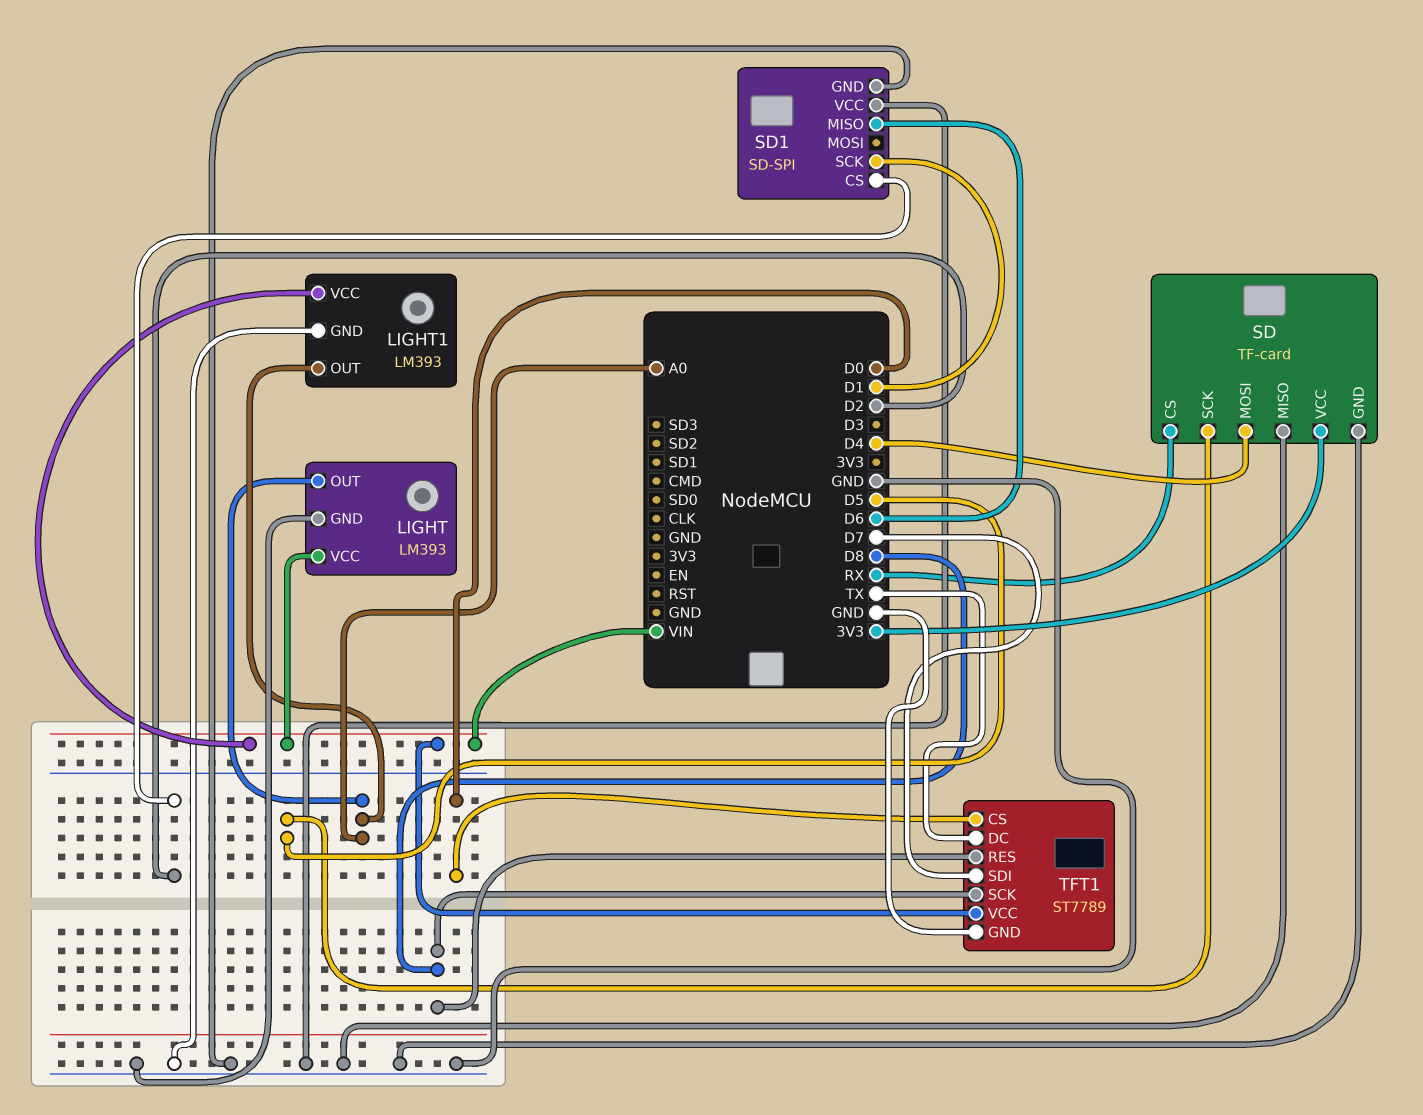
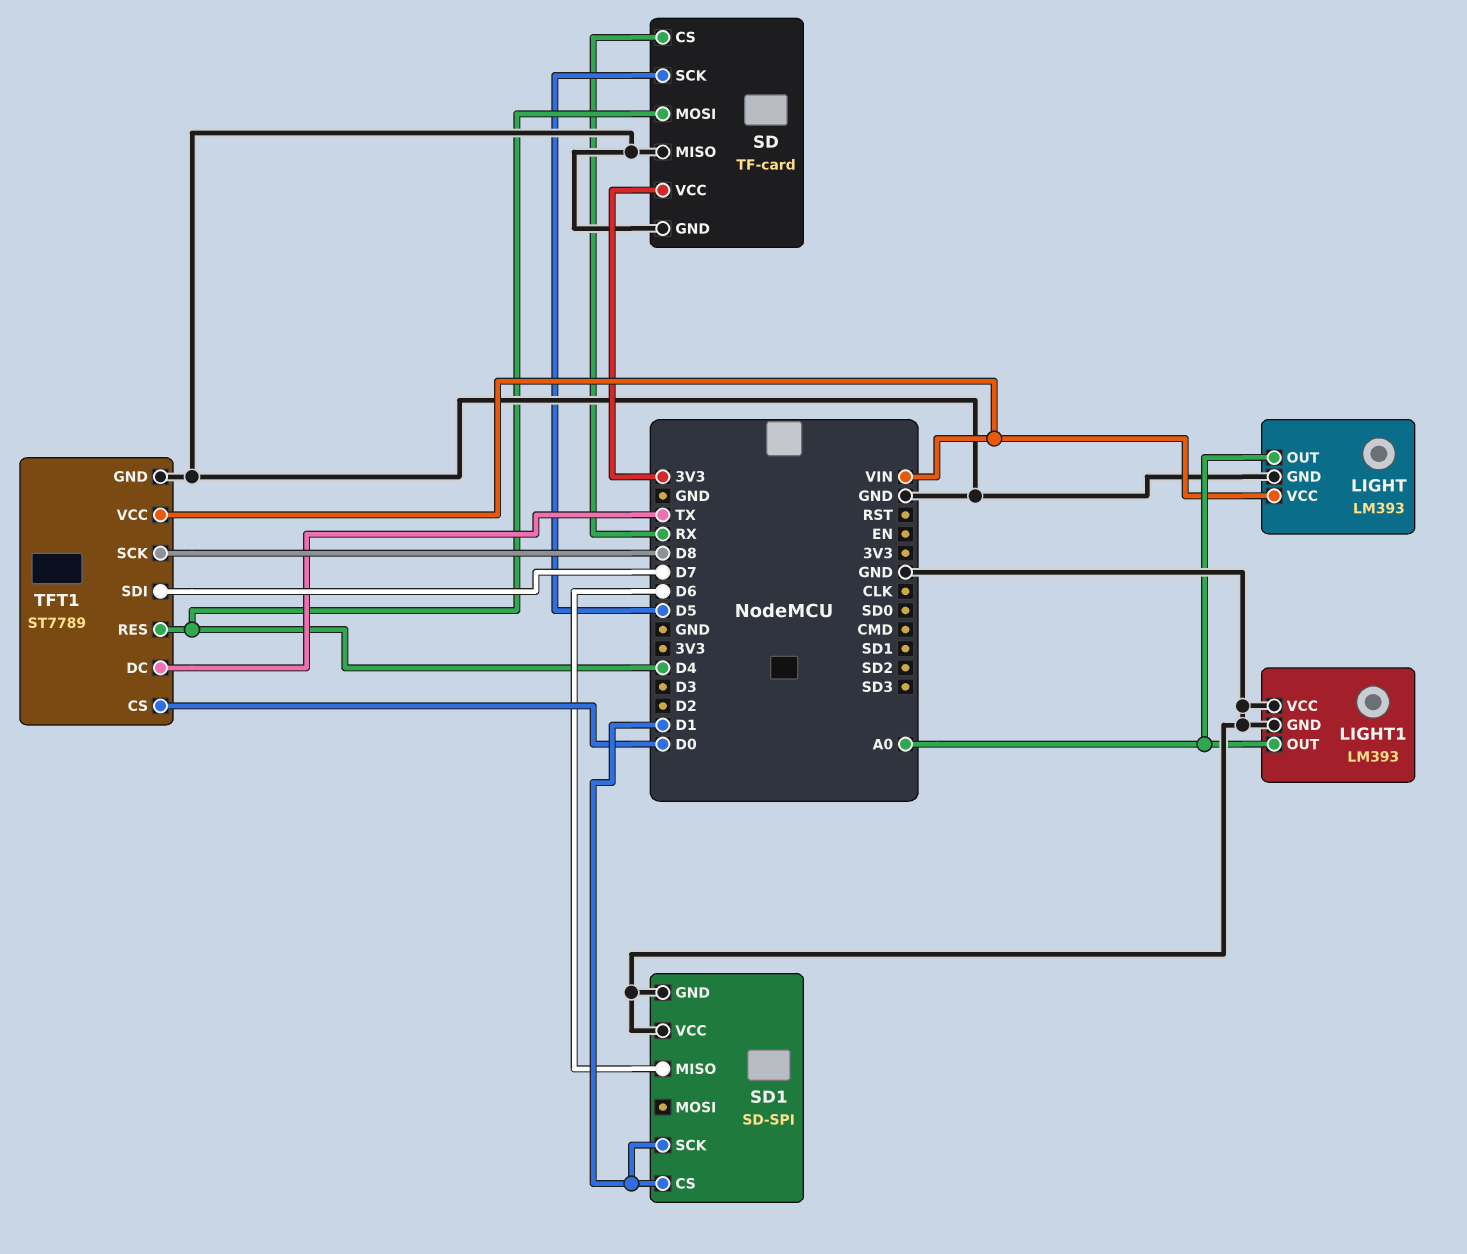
LIGHT1 pin VCC: VIN -> GND
SD1 pin CS: D2 -> D1
TFT1 pin RES: D8 -> D4

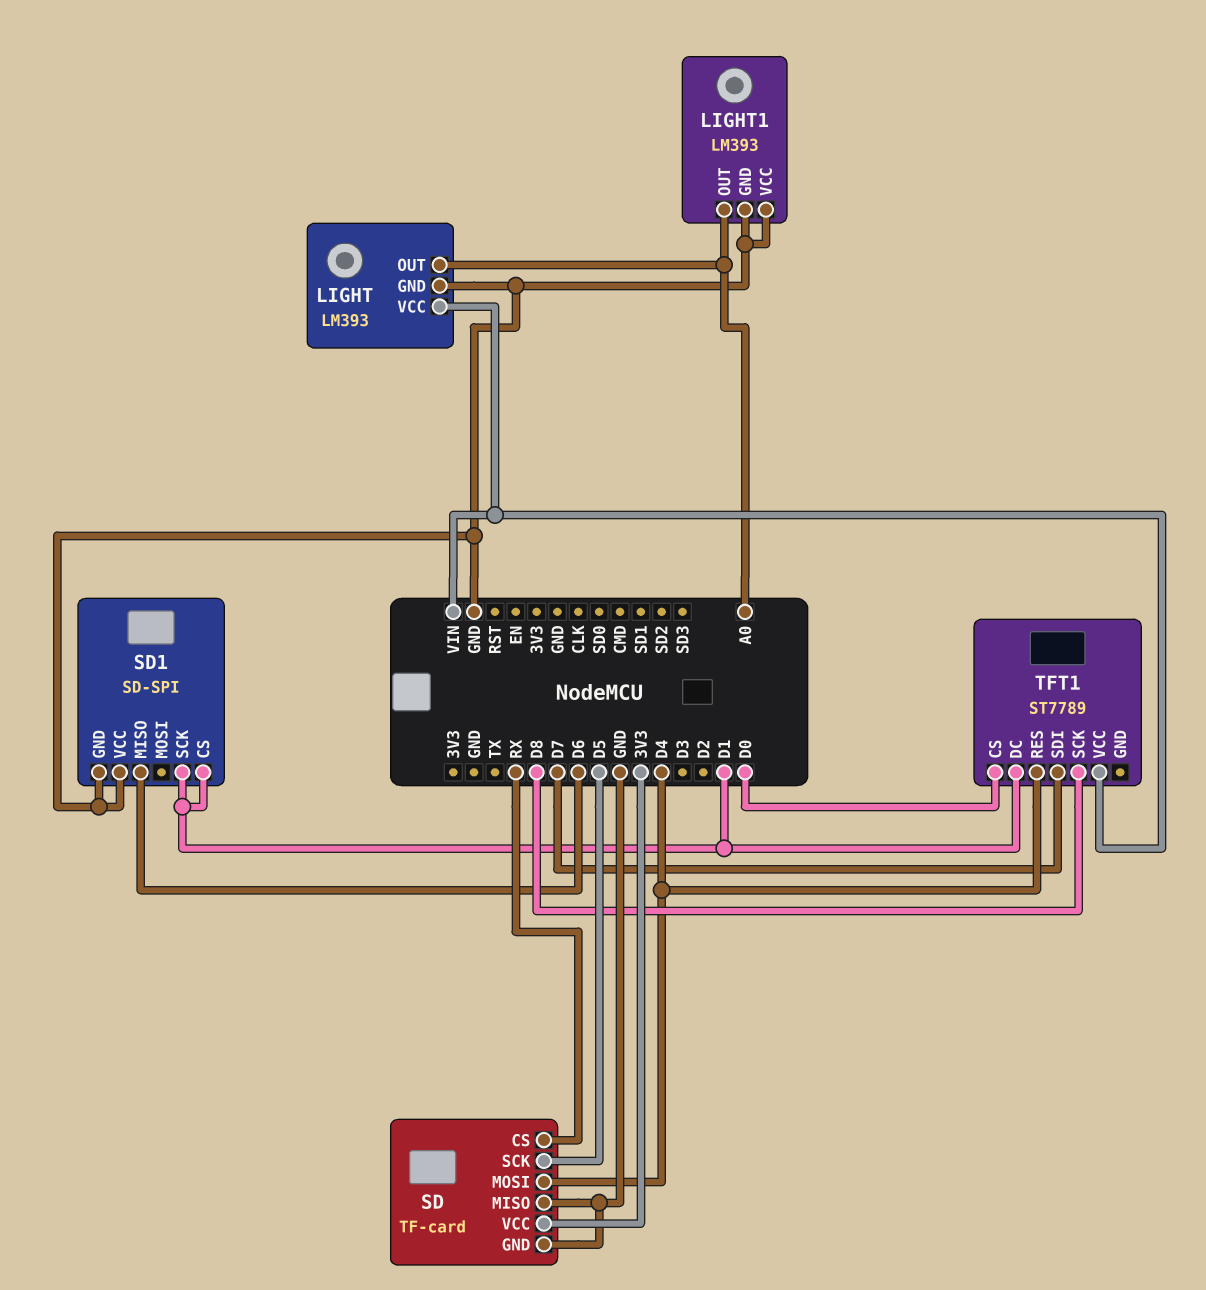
TFT1 pin DC: TX -> D1
TFT1 pin GND: GND -> none

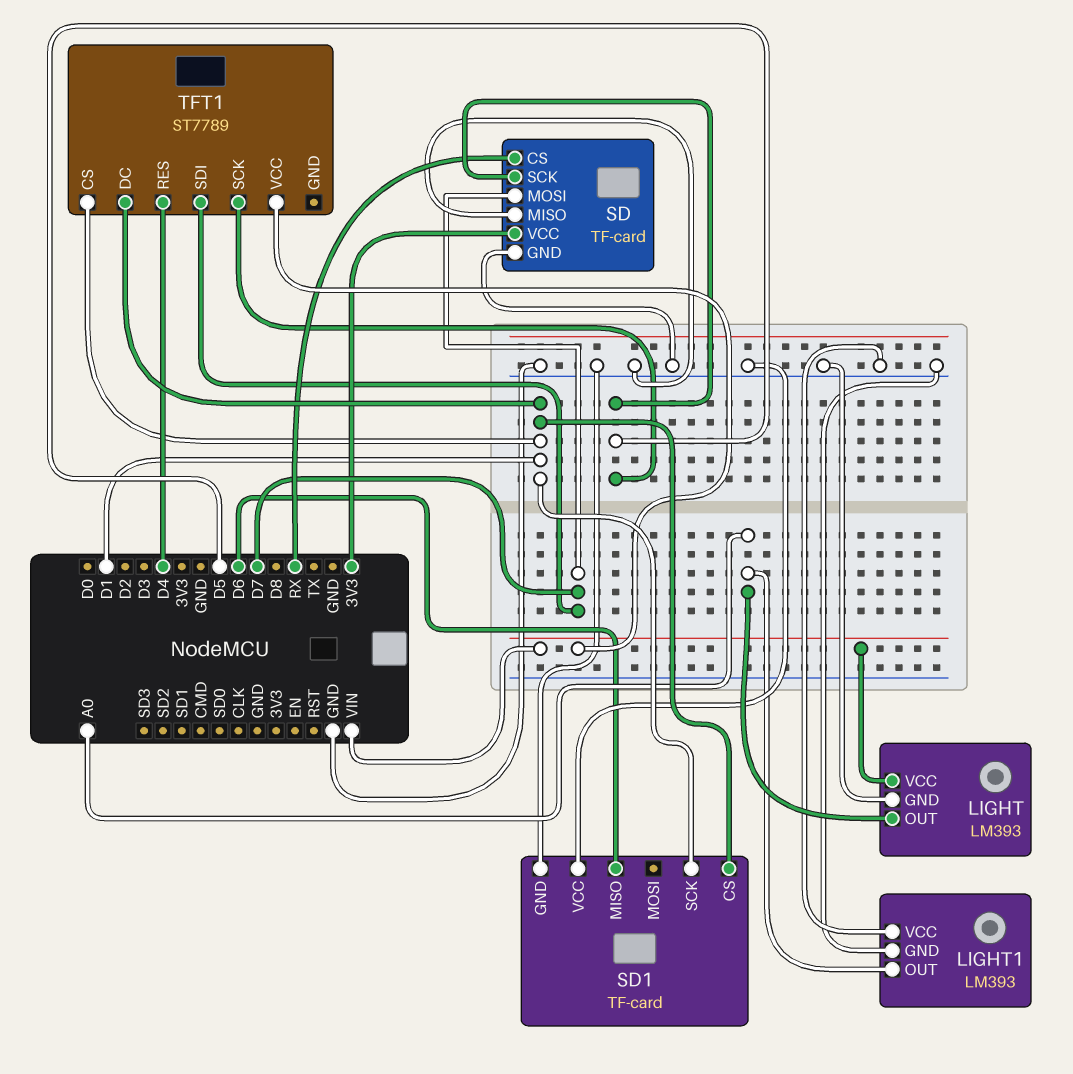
SD pin MOSI: D4 -> D7
SD1: SD-SPI -> TF-card
TFT1 pin CS: D0 -> D1
TFT1 pin SCK: D8 -> D5

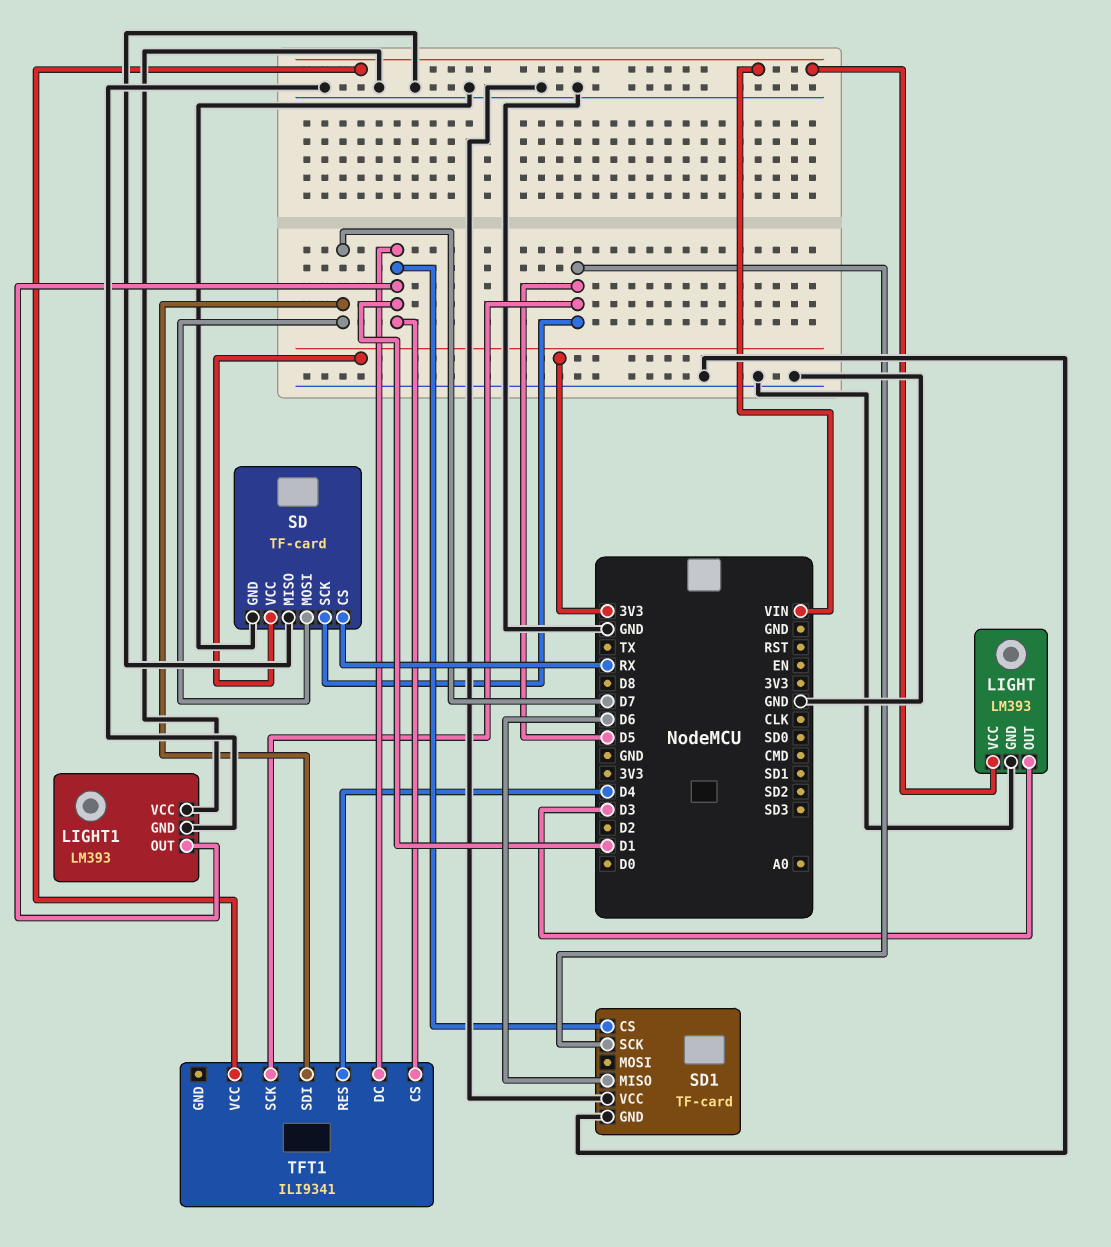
LIGHT pin OUT: A0 -> D3
LIGHT1 pin OUT: A0 -> D1
SD1 pin SCK: D1 -> D5
TFT1: ST7789 -> ILI9341

